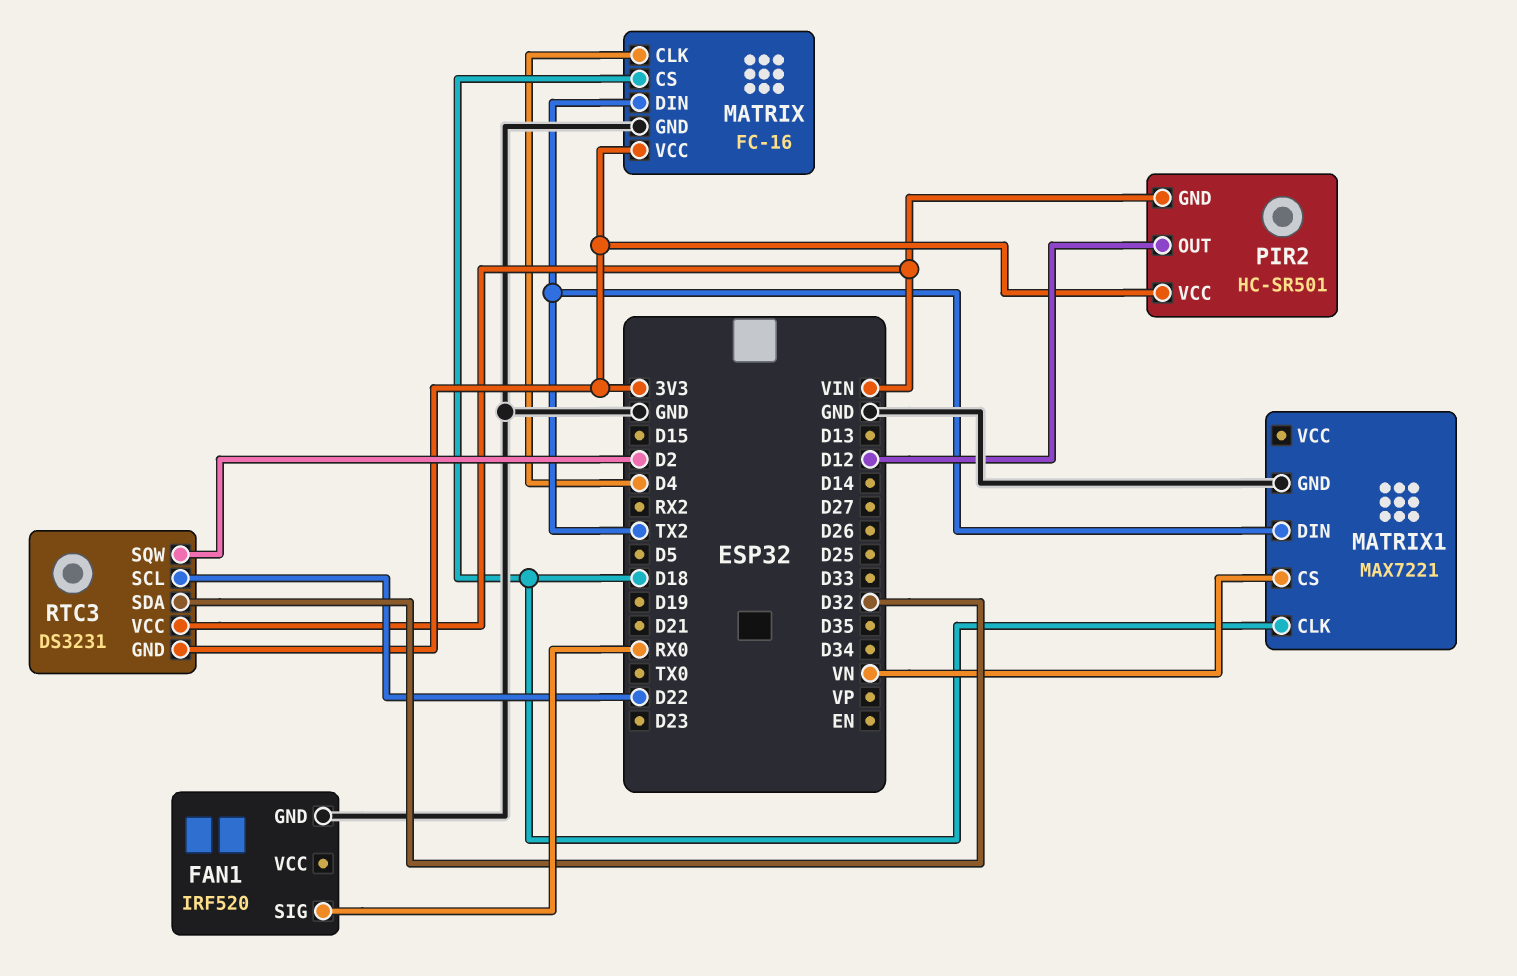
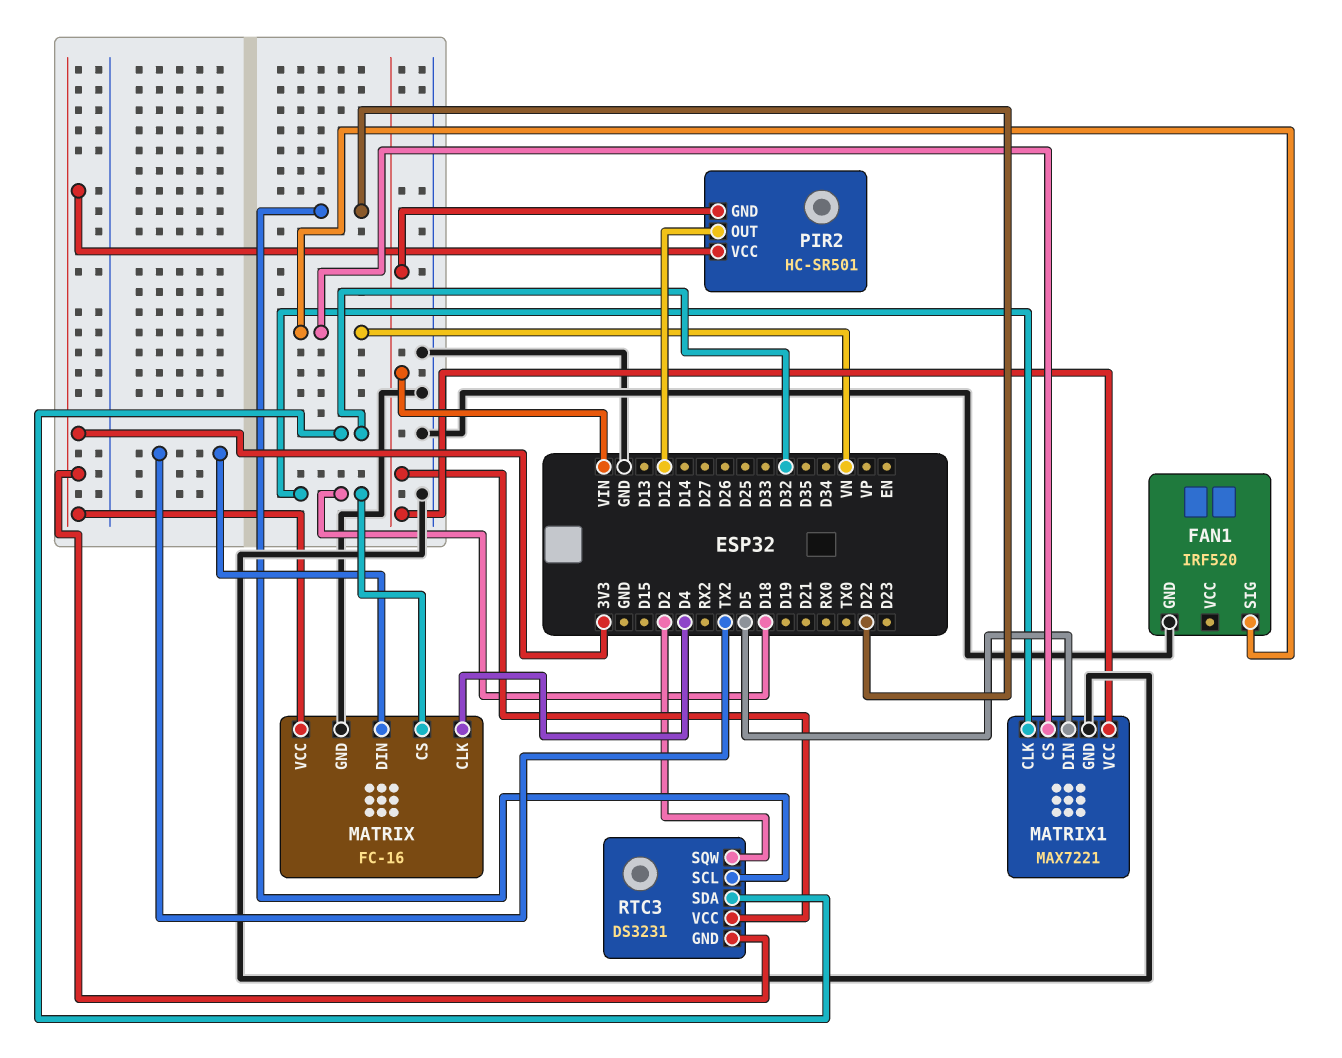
FAN1 pin SIG: RX0 -> VN
MATRIX1 pin DIN: TX2 -> D5
MATRIX1 pin VCC: none -> VIN

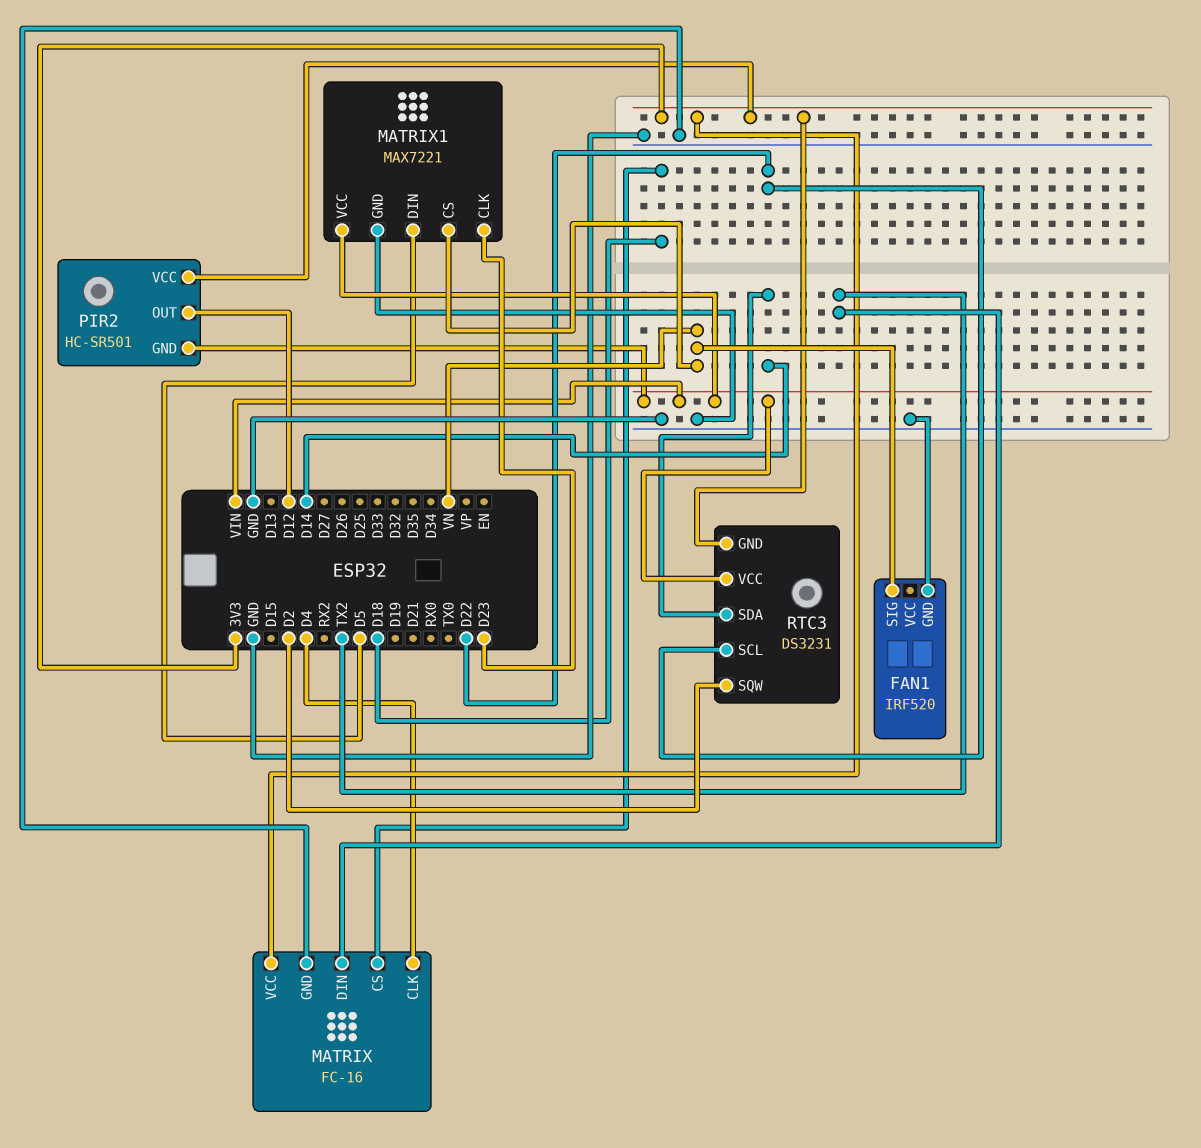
MATRIX1 pin CLK: D18 -> D23
RTC3 pin SDA: D32 -> D14

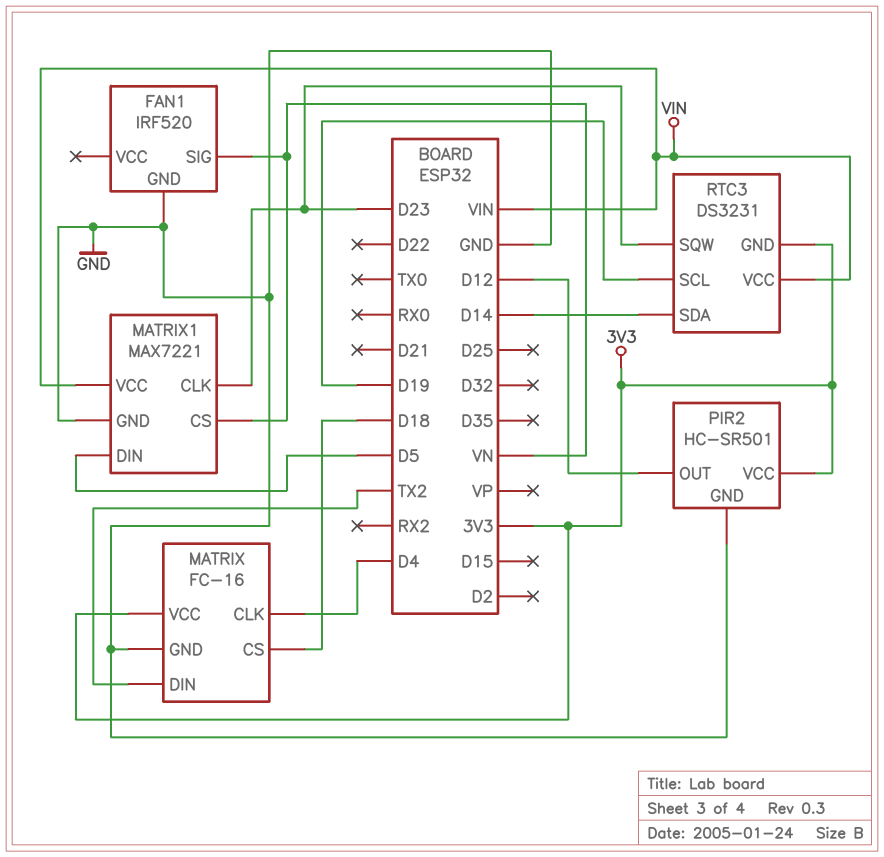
PIR2 pin GND: VIN -> GND
RTC3 pin SCL: D22 -> D19
RTC3 pin SQW: D2 -> D23

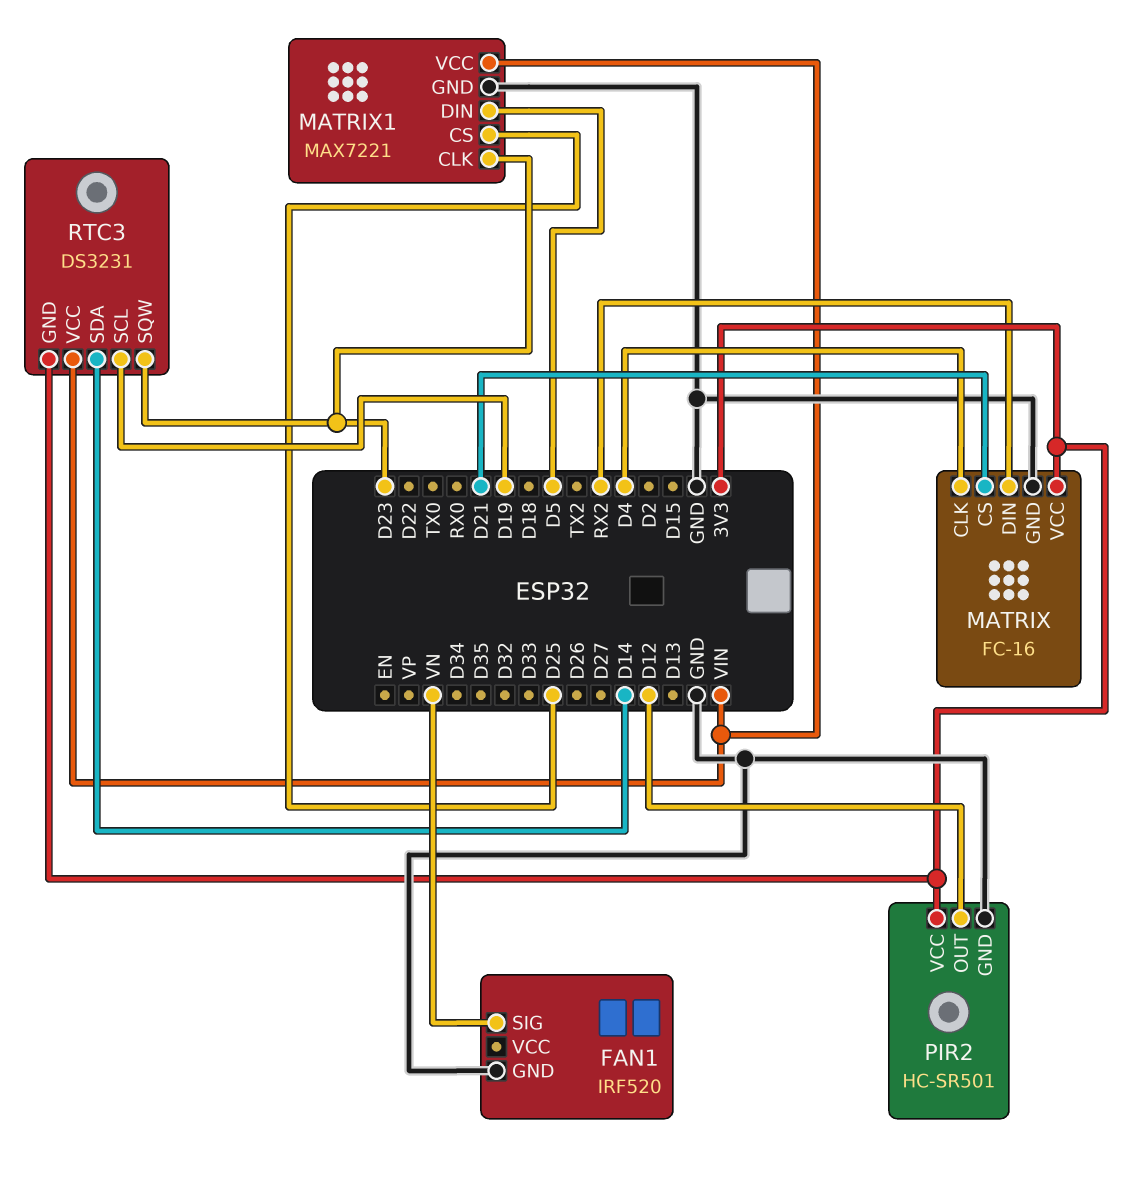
MATRIX pin CS: D18 -> D21
MATRIX pin DIN: TX2 -> RX2
MATRIX1 pin CS: VN -> D25

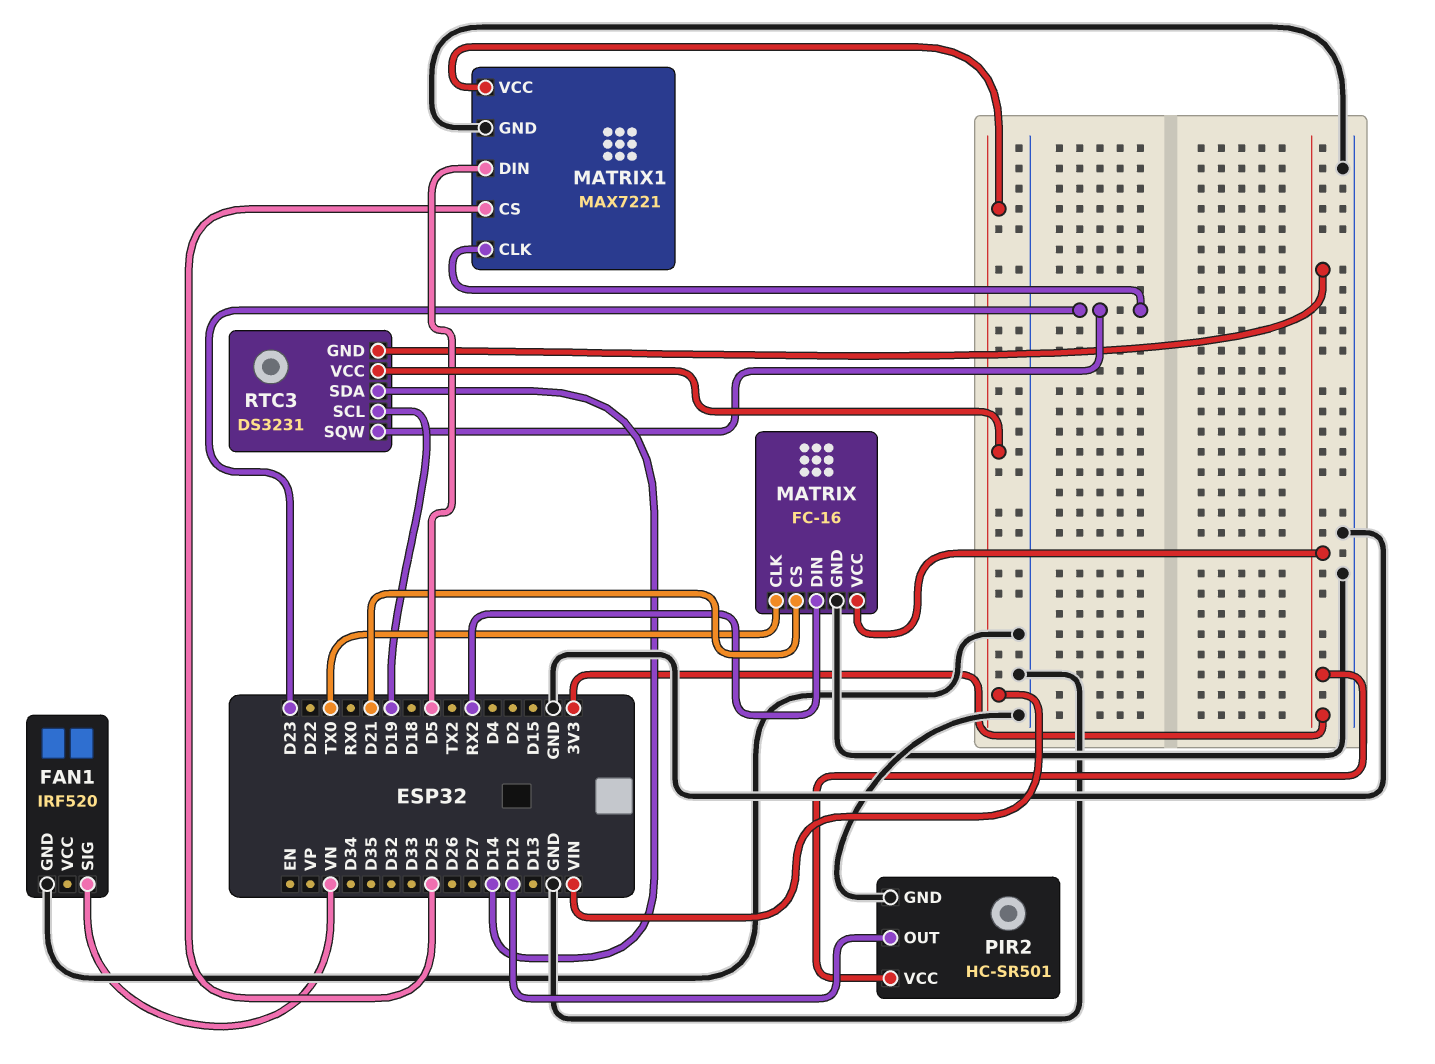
MATRIX pin CLK: D4 -> TX0

